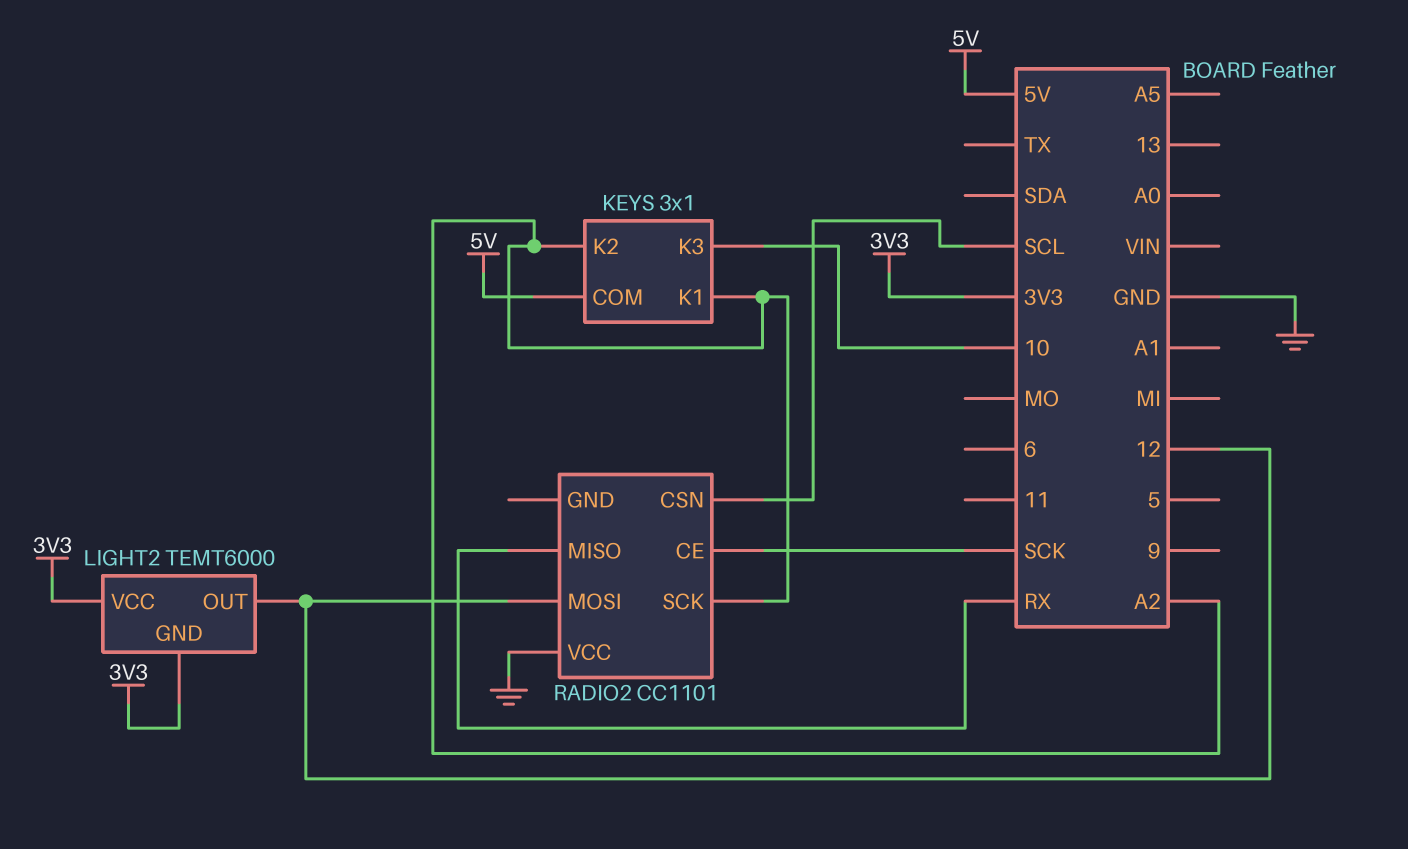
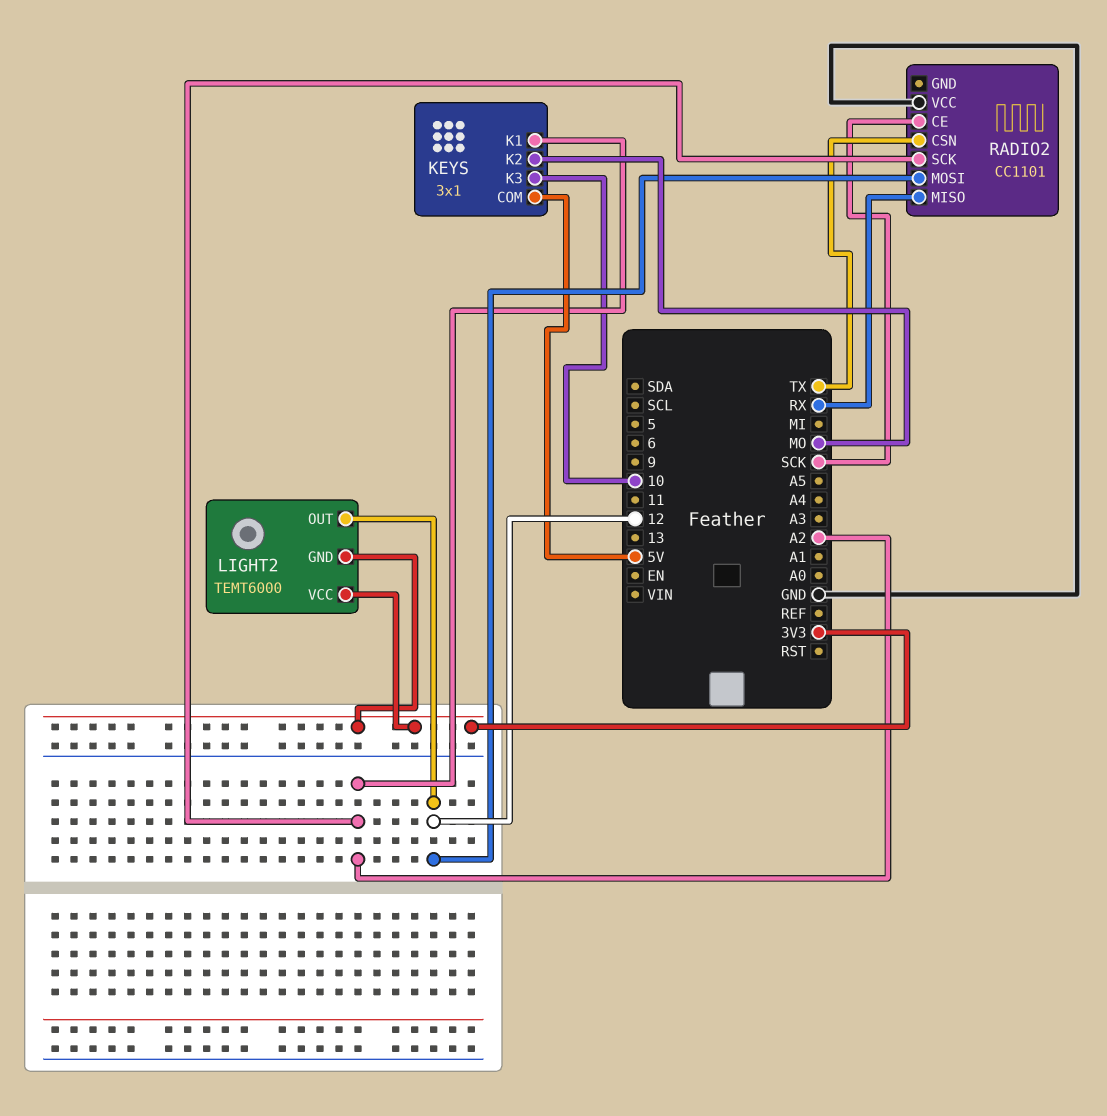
KEYS pin K2: A2 -> MO
RADIO2 pin CSN: SCL -> TX

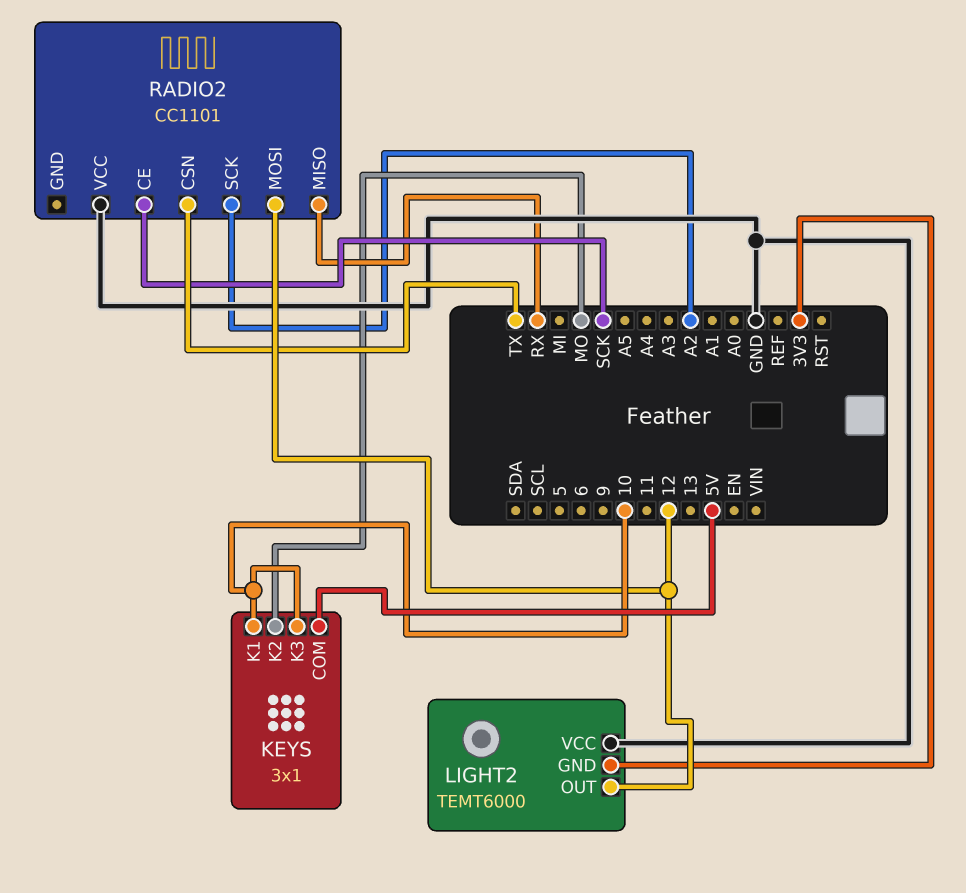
KEYS pin K1: A2 -> 10
LIGHT2 pin VCC: 3V3 -> GND

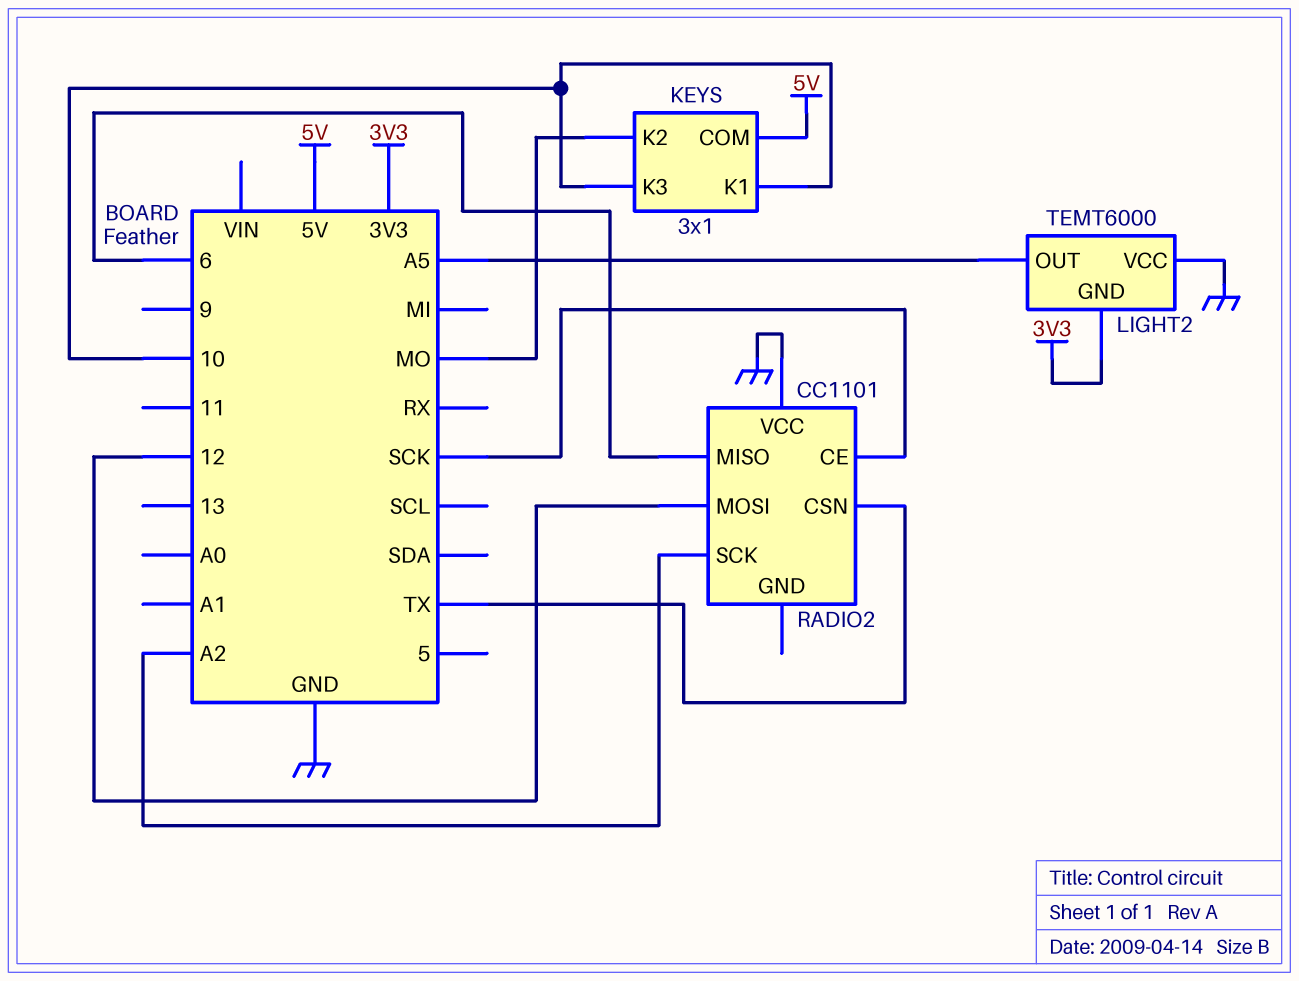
LIGHT2 pin OUT: 12 -> A5
RADIO2 pin MISO: RX -> 6

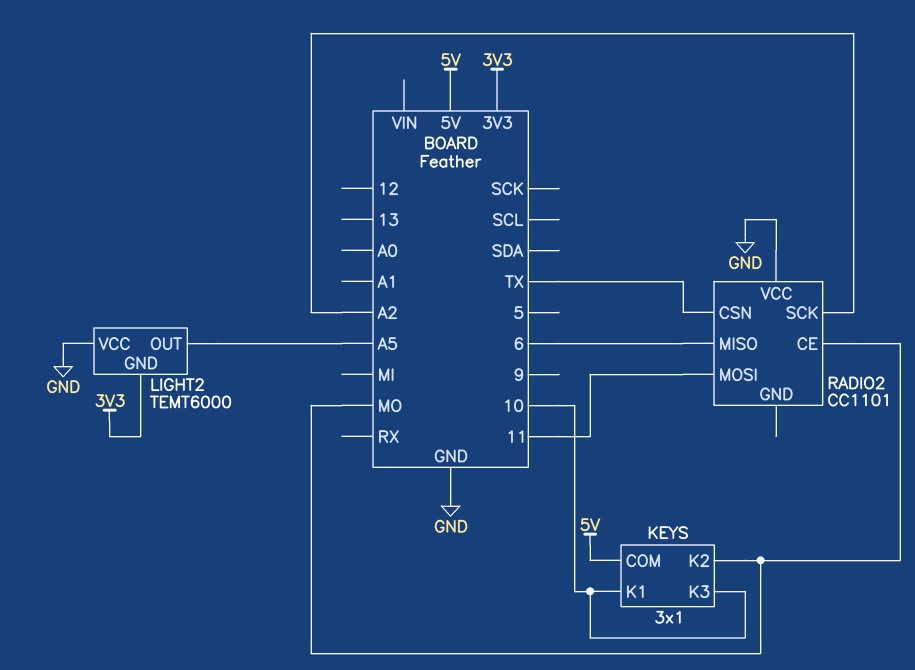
RADIO2 pin CE: SCK -> MO
RADIO2 pin MOSI: 12 -> 11

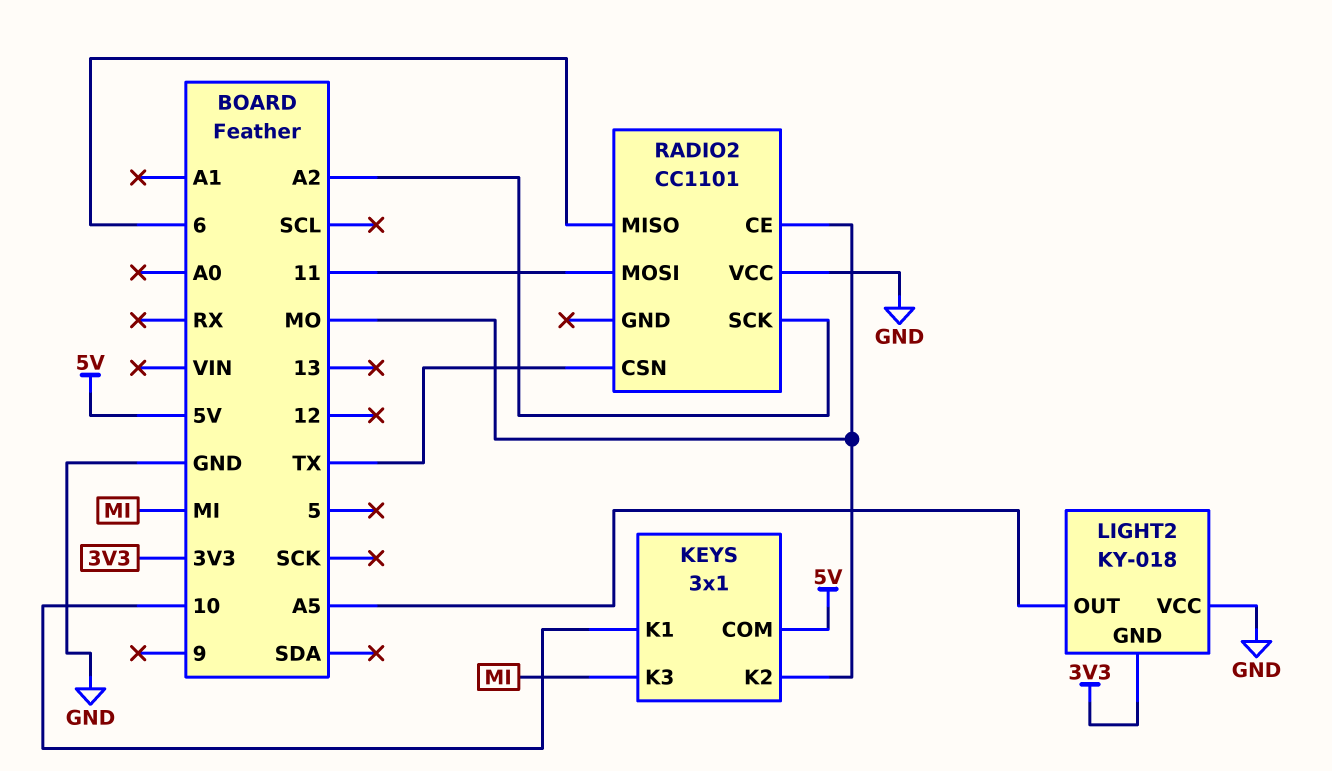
KEYS pin K3: 10 -> MI
LIGHT2: TEMT6000 -> KY-018

